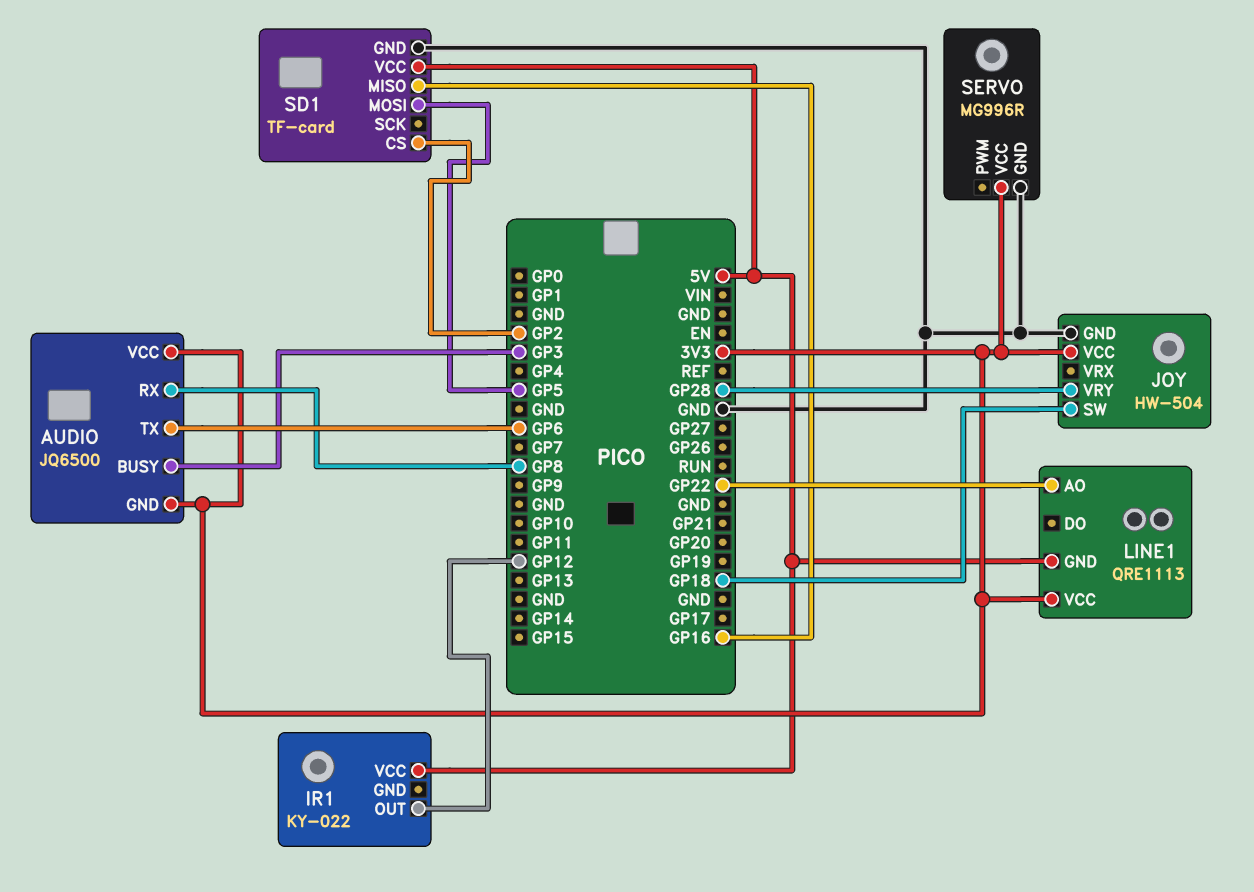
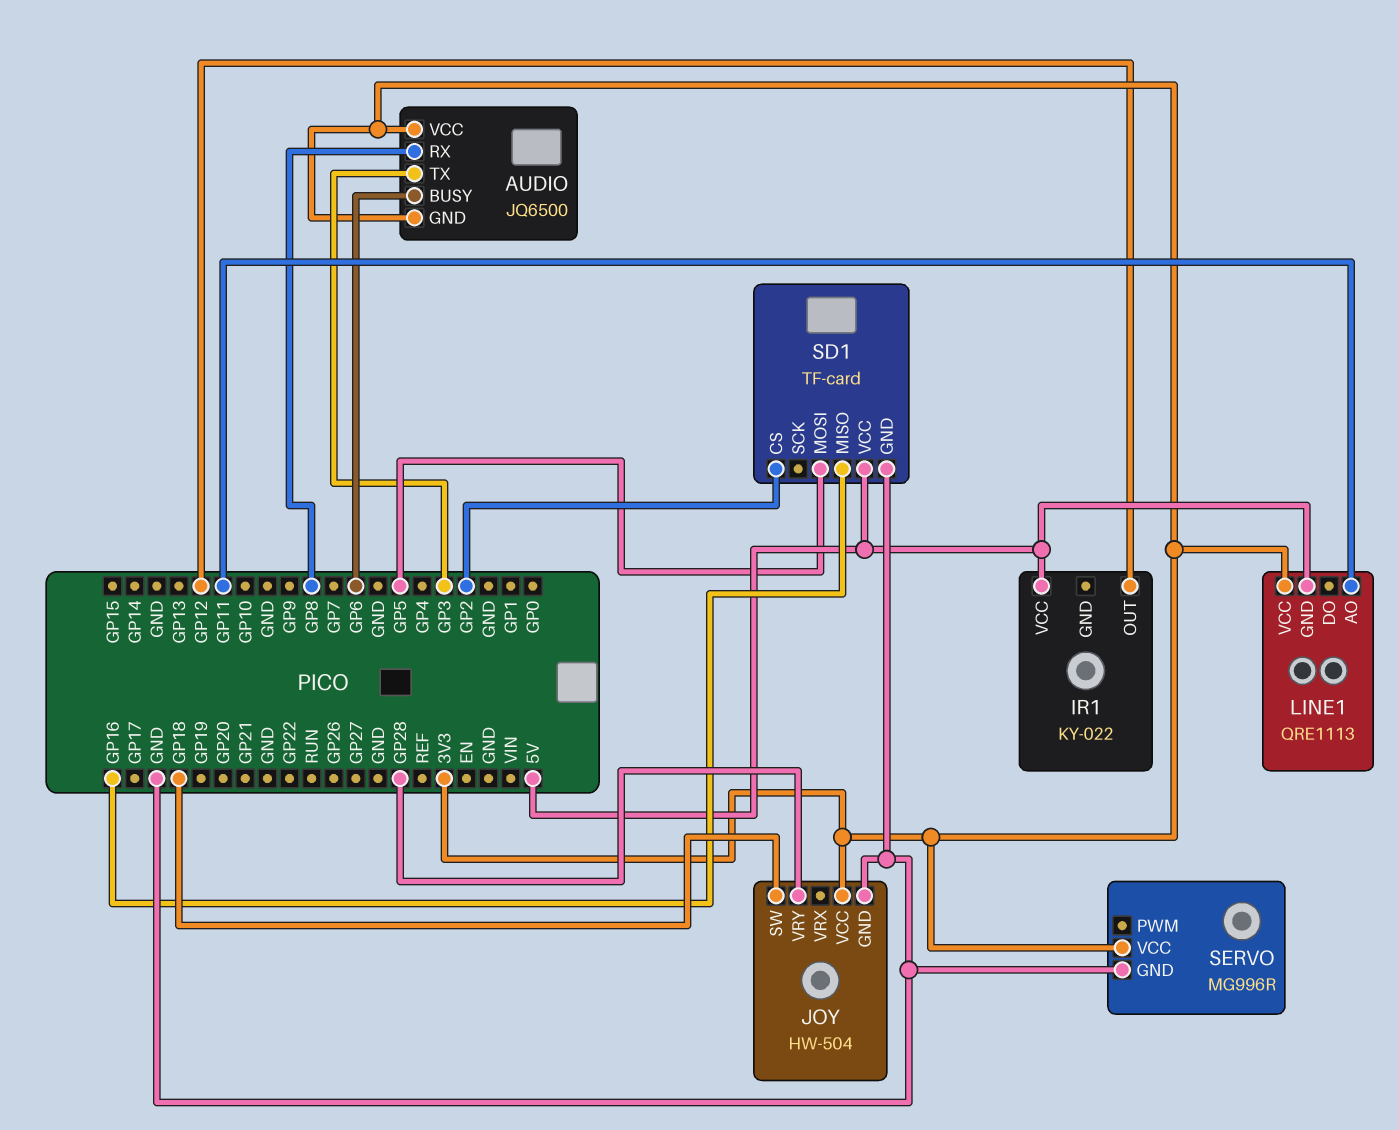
AUDIO pin BUSY: GP3 -> GP6
AUDIO pin TX: GP6 -> GP3
LINE1 pin AO: GP22 -> GP11

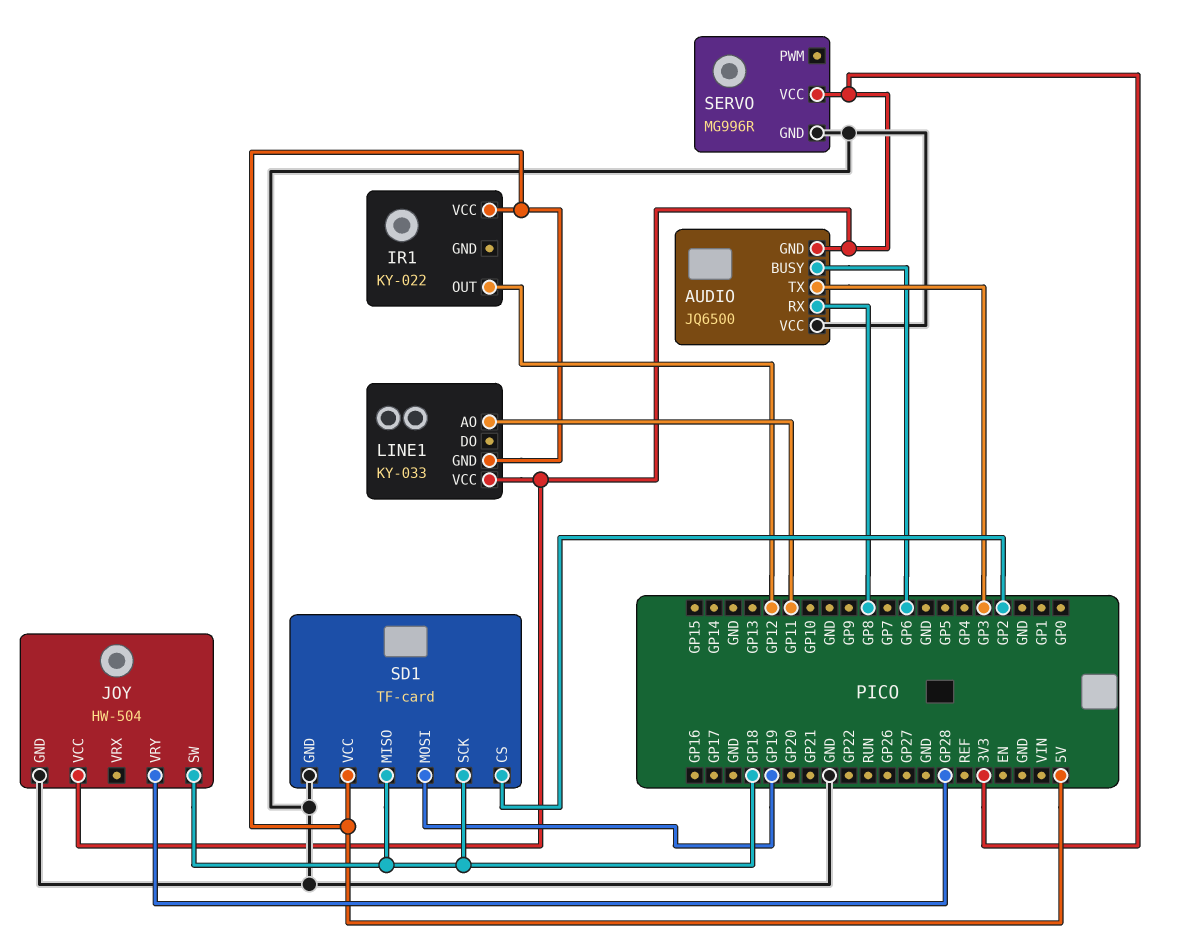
AUDIO pin VCC: 3V3 -> GND
LINE1: QRE1113 -> KY-033
SD1 pin MISO: GP16 -> GP18
SD1 pin MOSI: GP5 -> GP19
SD1 pin SCK: none -> GP18

